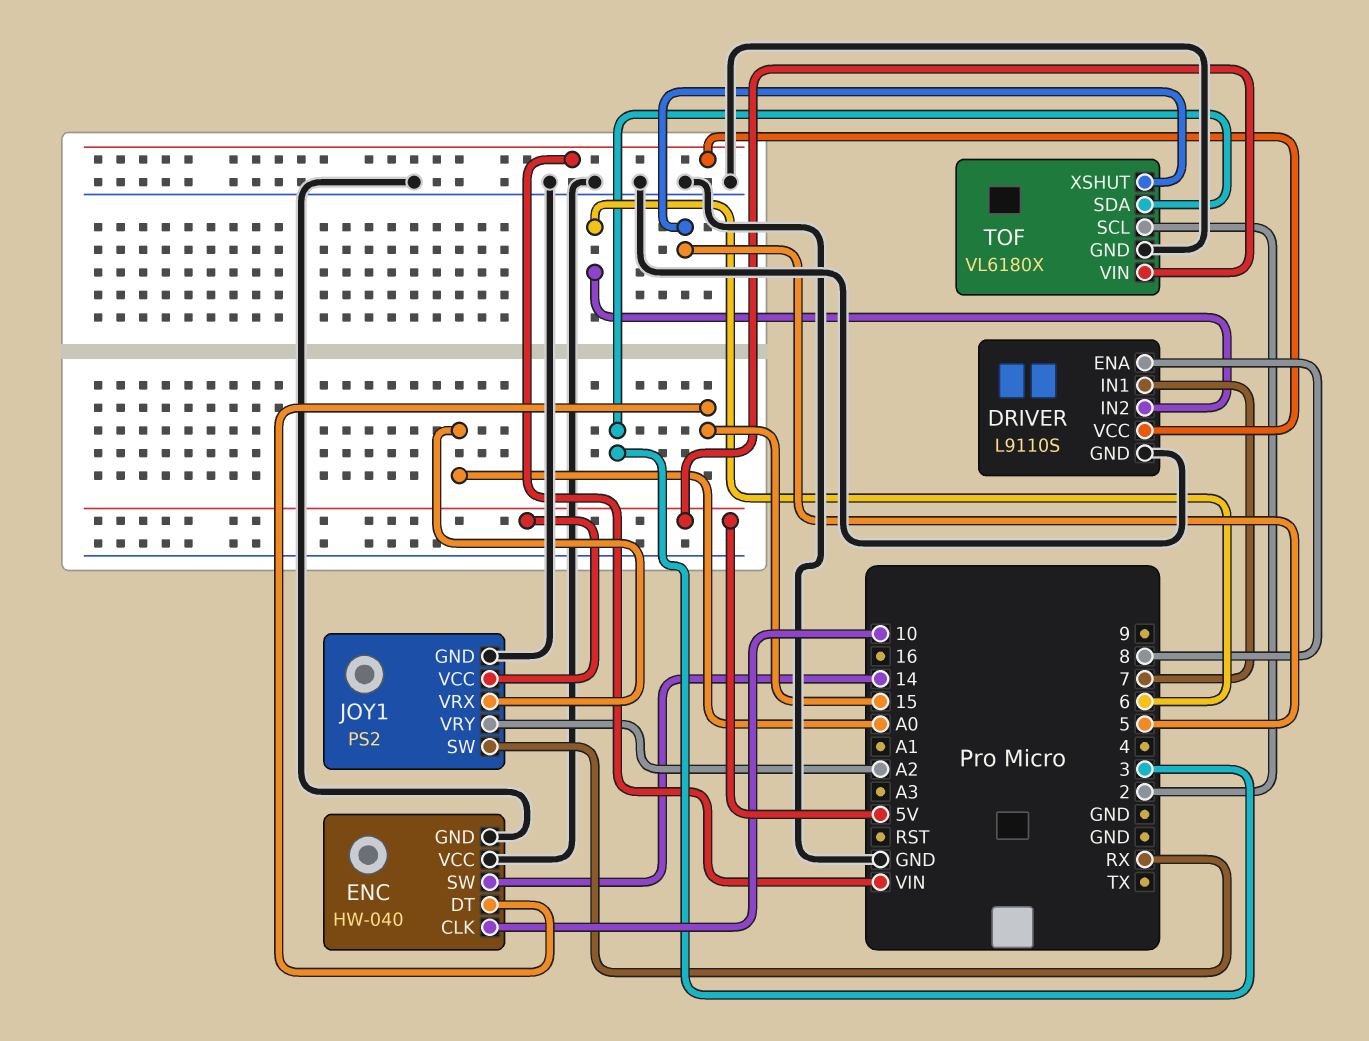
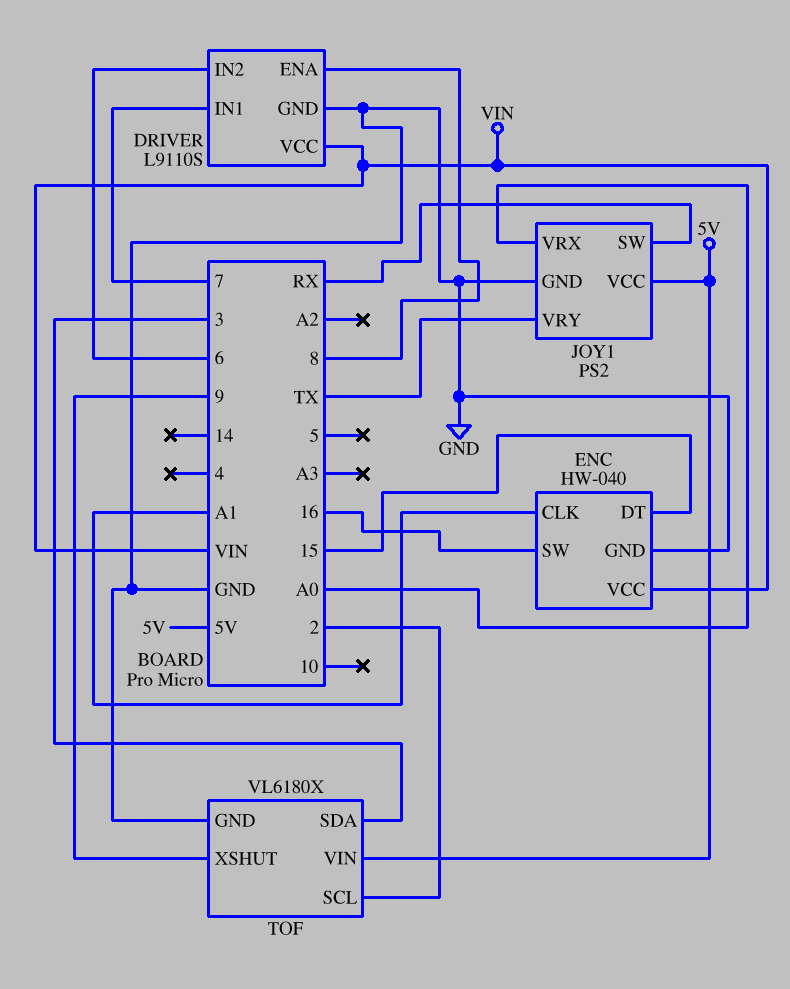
ENC pin CLK: 10 -> A1
ENC pin SW: 14 -> 16
ENC pin VCC: GND -> VIN
JOY1 pin VRY: A2 -> TX
TOF pin XSHUT: 5 -> 9

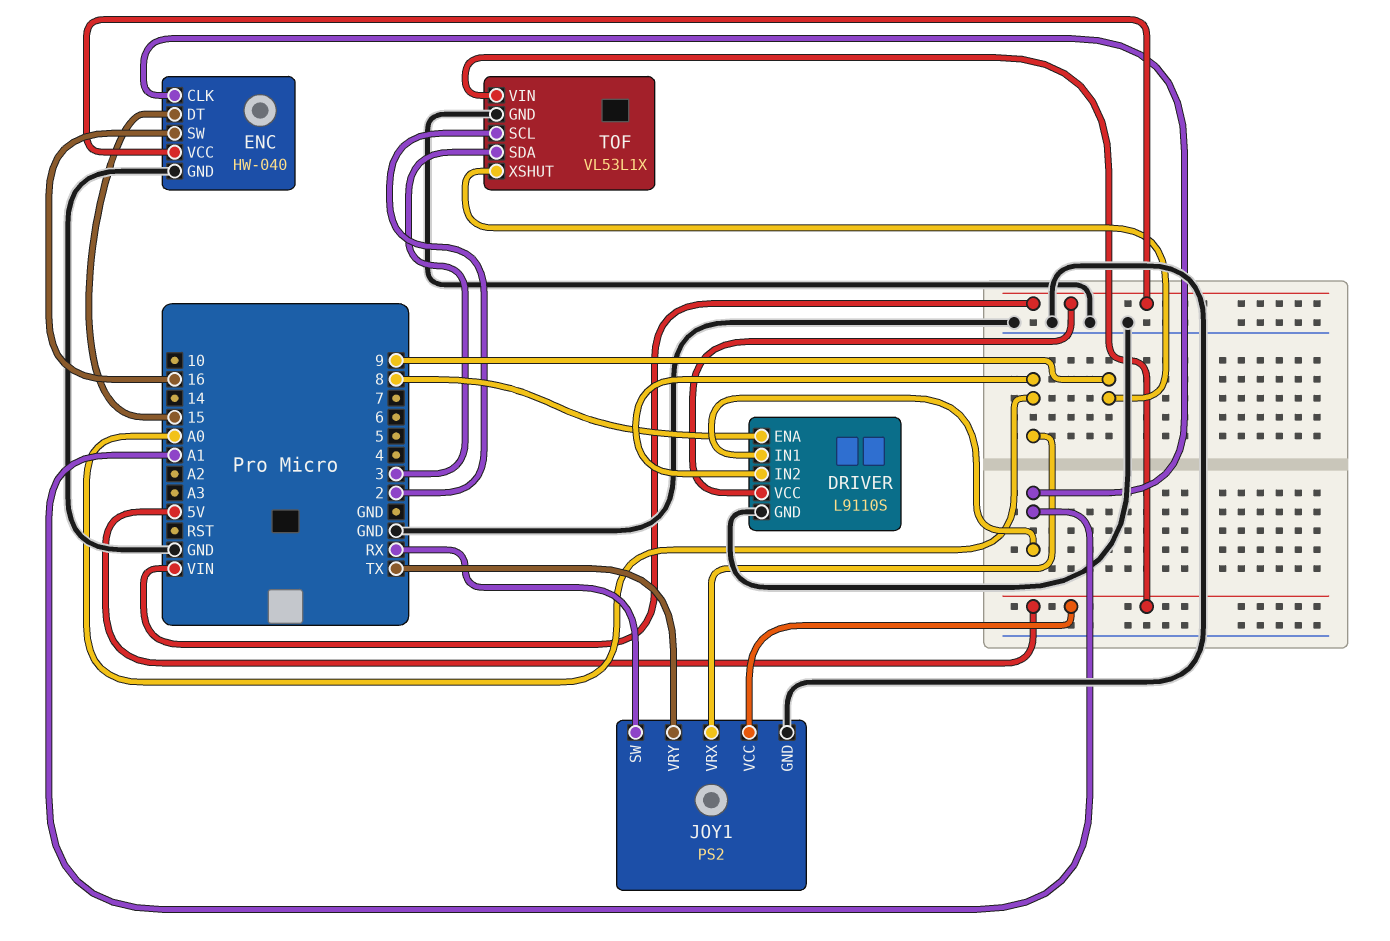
DRIVER pin IN1: 7 -> A1
DRIVER pin IN2: 6 -> A0
TOF: VL6180X -> VL53L1X

